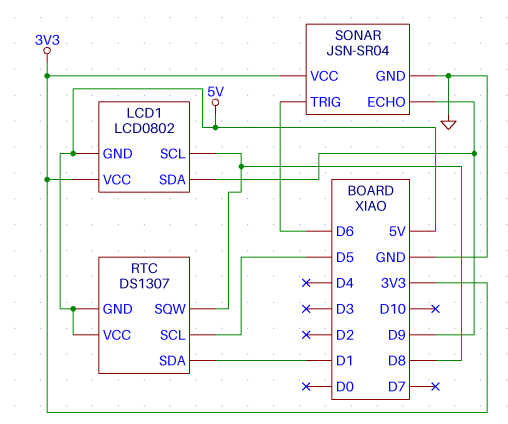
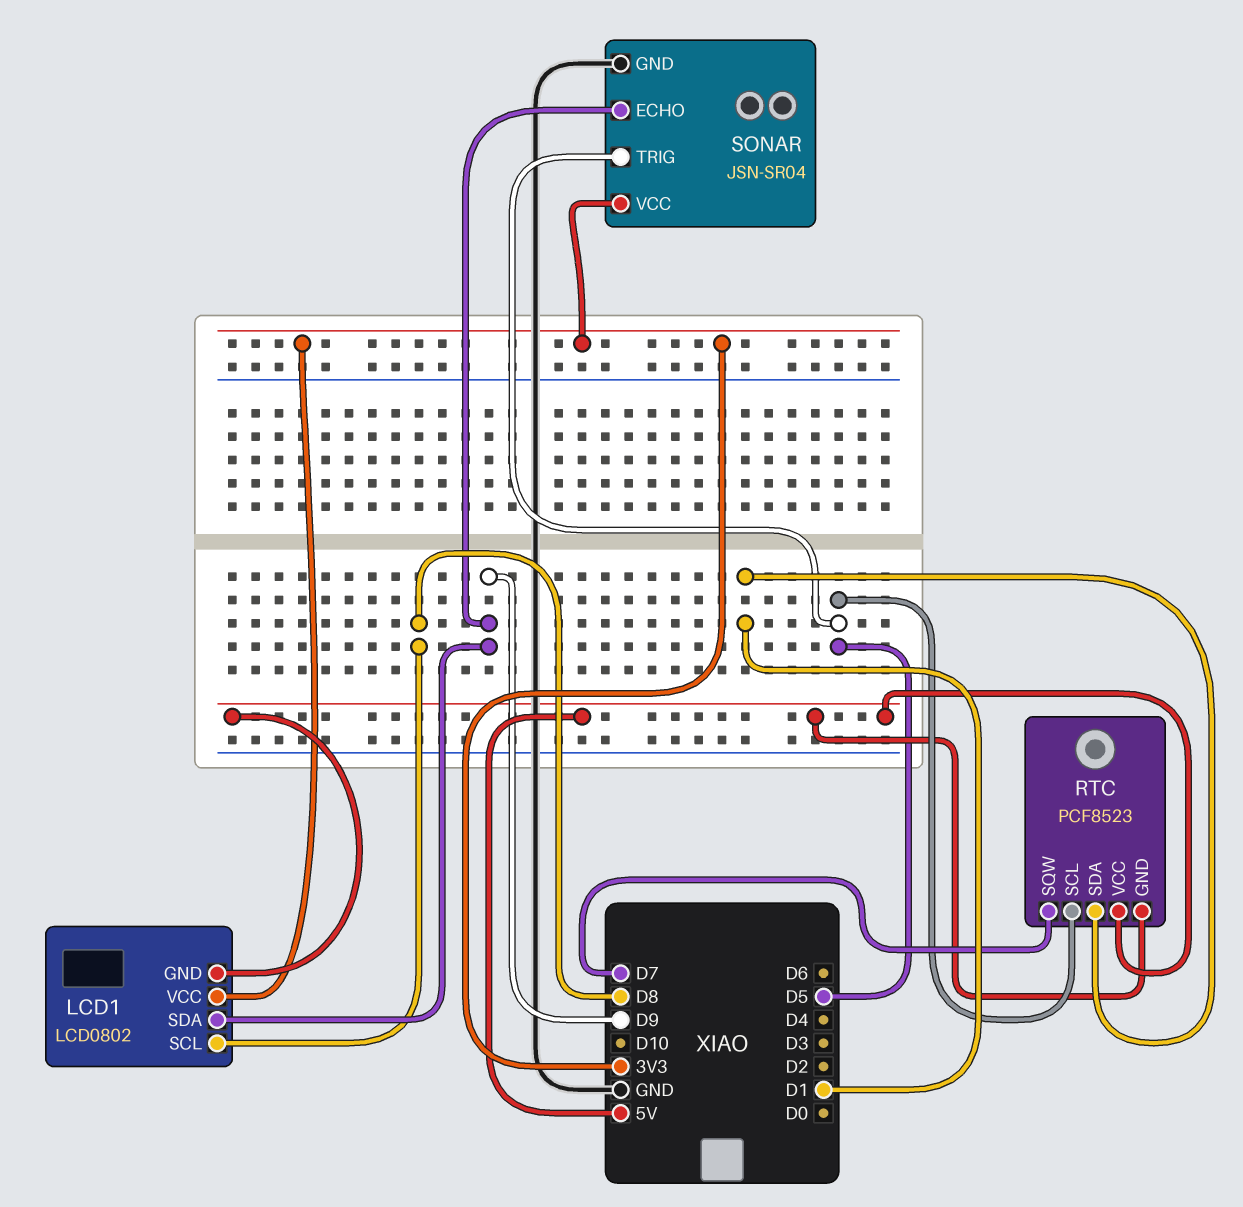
RTC: DS1307 -> PCF8523
RTC pin SQW: D8 -> D7
SONAR pin TRIG: D6 -> D5

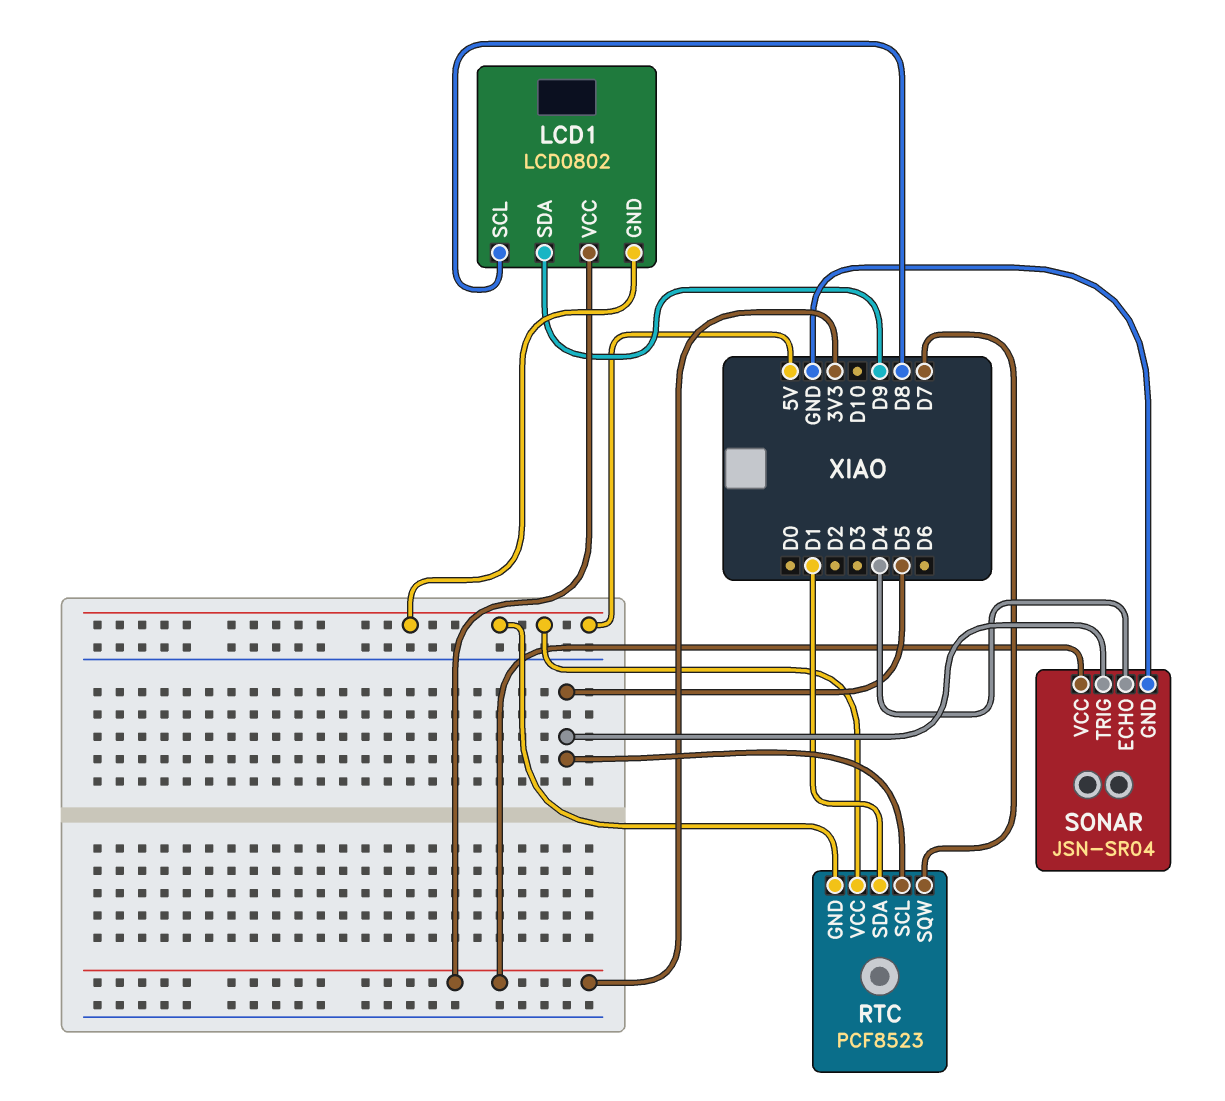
SONAR pin ECHO: D9 -> D4

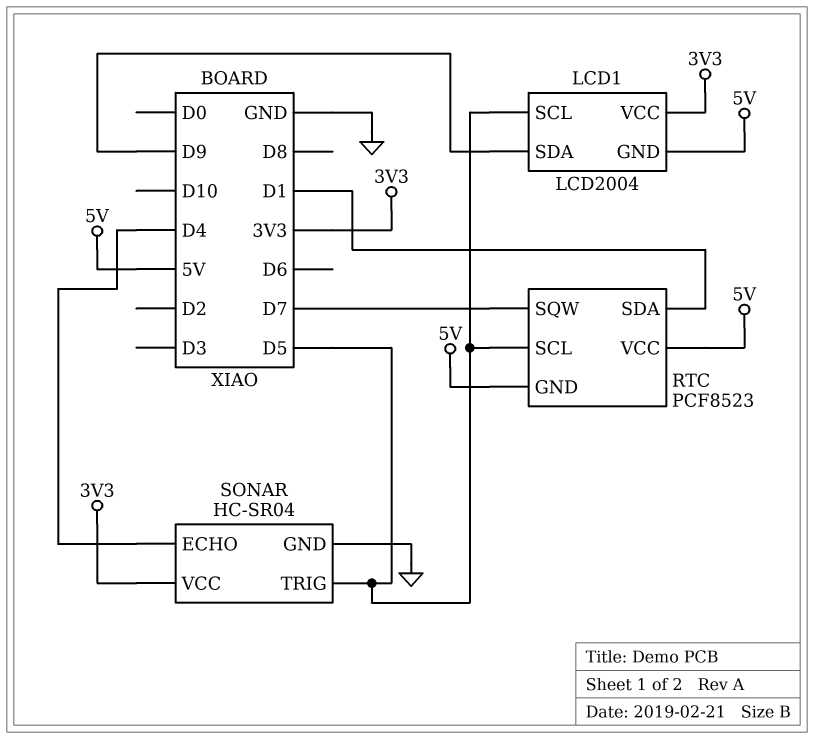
LCD1: LCD0802 -> LCD2004
LCD1 pin SCL: D8 -> D5
SONAR: JSN-SR04 -> HC-SR04

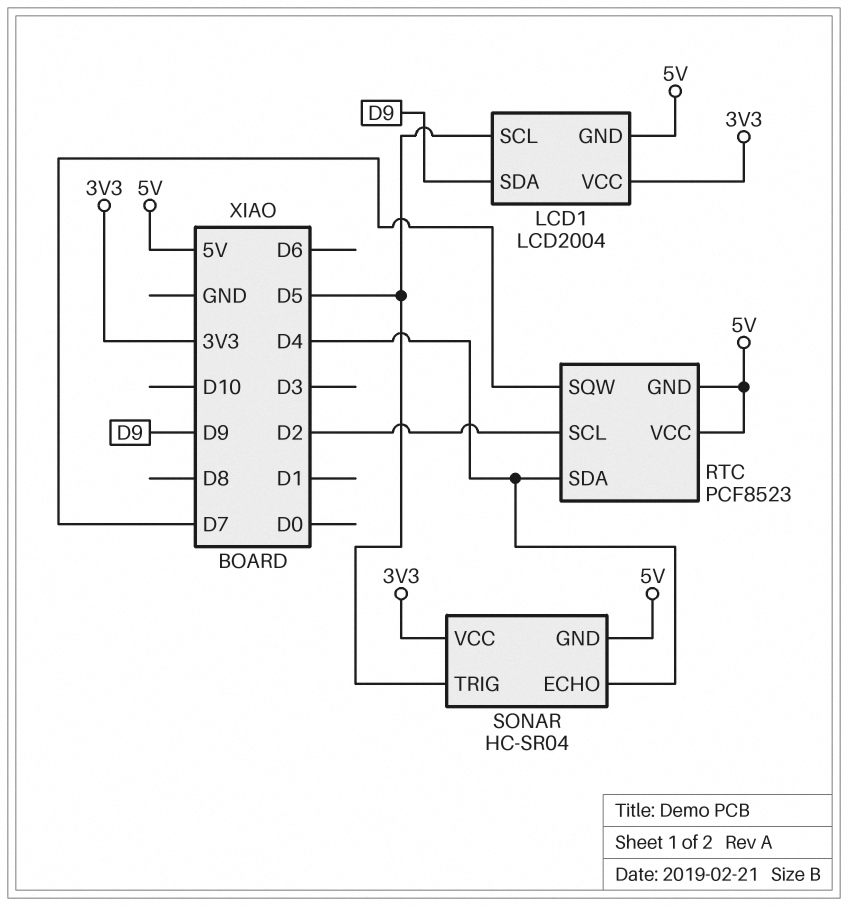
RTC pin SCL: D5 -> D2
RTC pin SDA: D1 -> D4
SONAR pin GND: GND -> 5V

